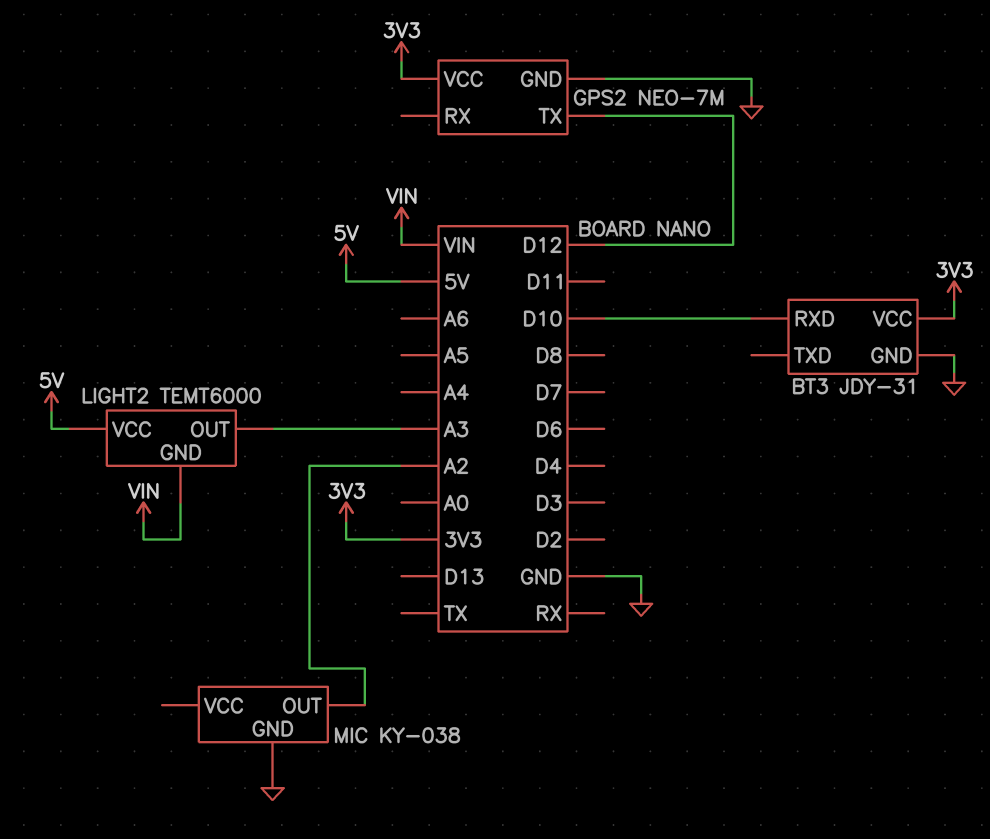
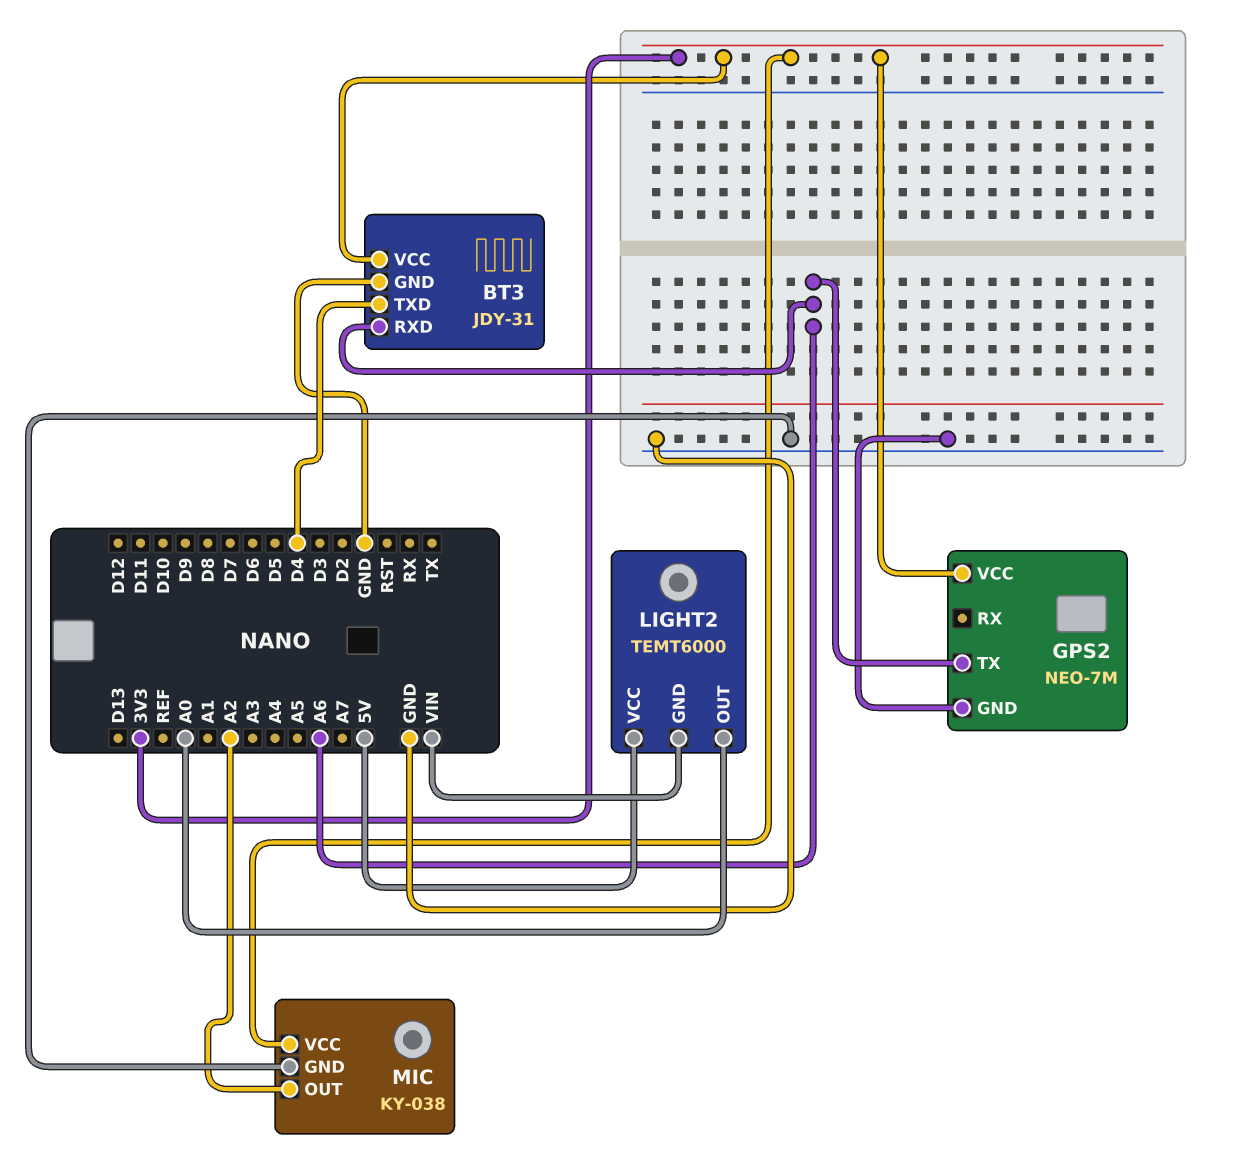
BT3 pin RXD: D10 -> A6
BT3 pin TXD: none -> D4
GPS2 pin TX: D12 -> A6
LIGHT2 pin OUT: A3 -> A0
MIC pin VCC: none -> 3V3

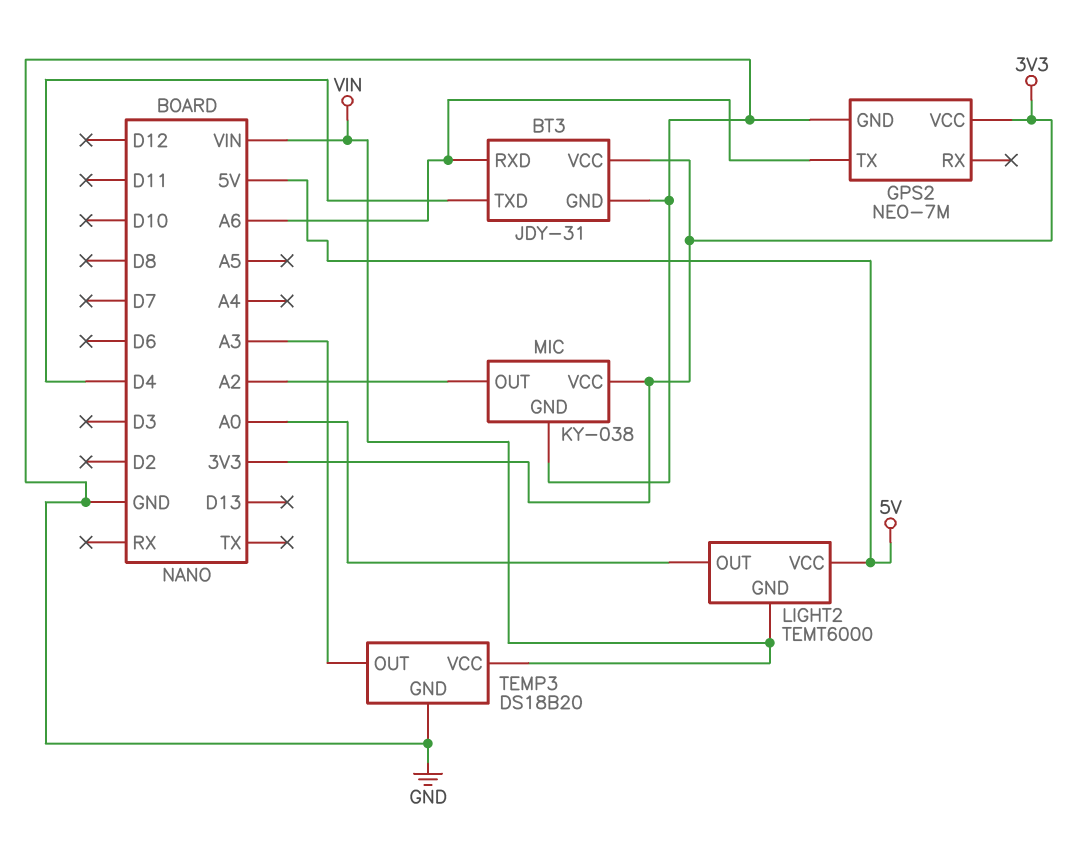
TEMP3: none -> DS18B20
TEMP3 pin GND: none -> GND
TEMP3 pin OUT: none -> A3
TEMP3 pin VCC: none -> VIN

